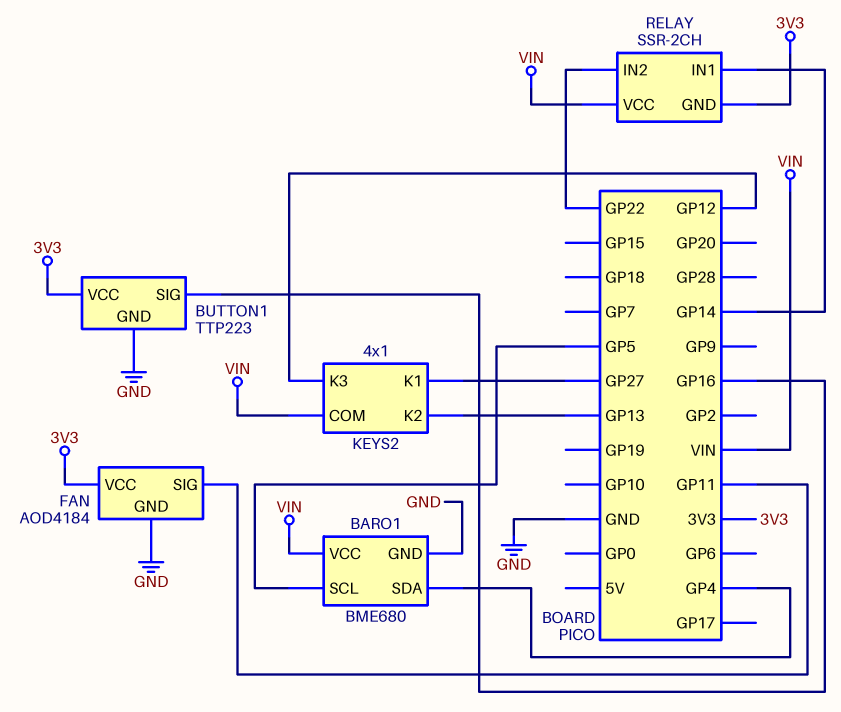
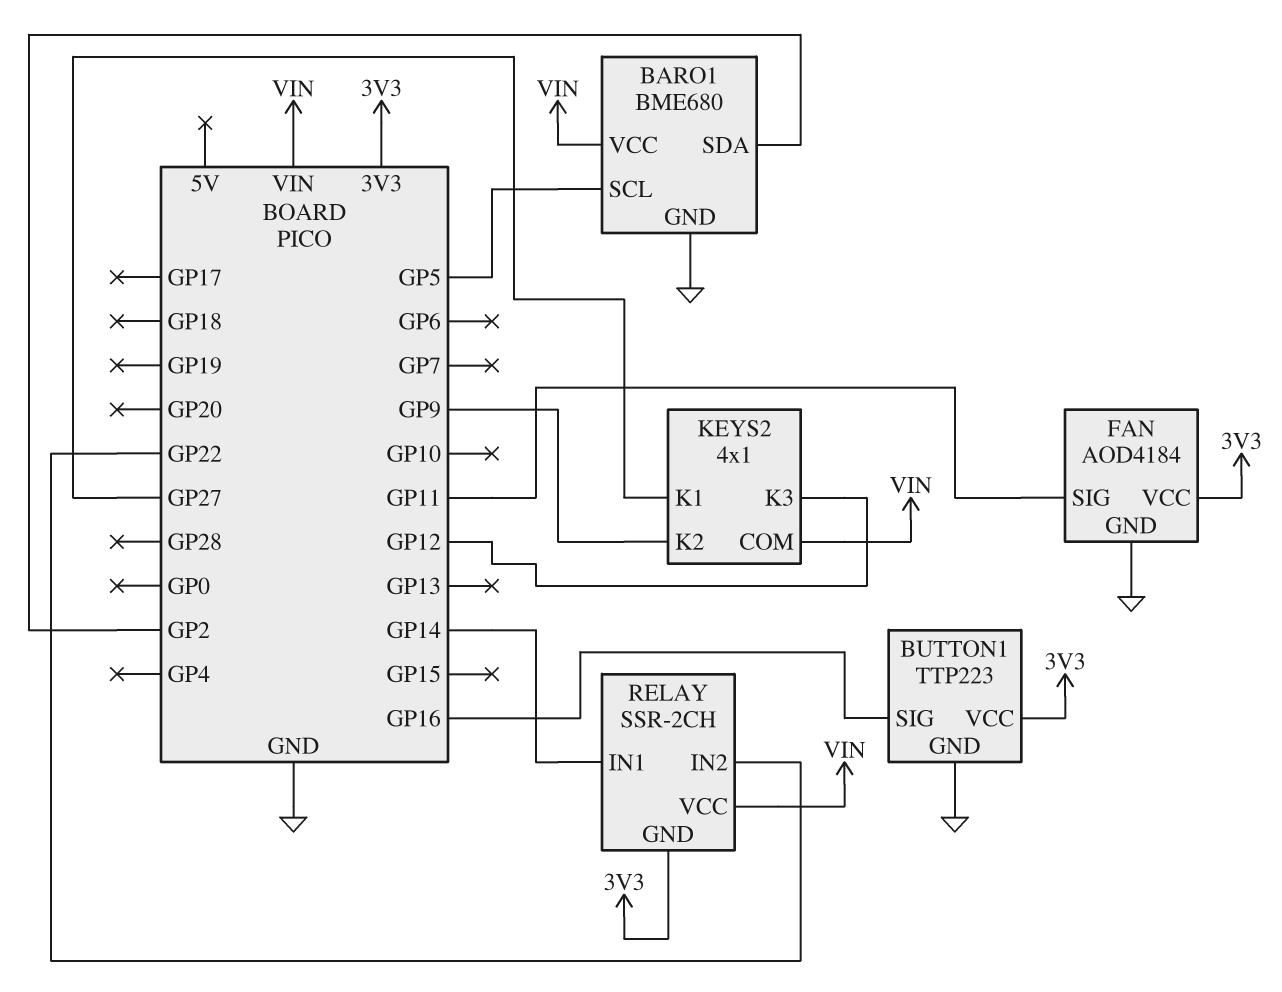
BARO1 pin SDA: GP4 -> GP2
KEYS2 pin K2: GP13 -> GP9

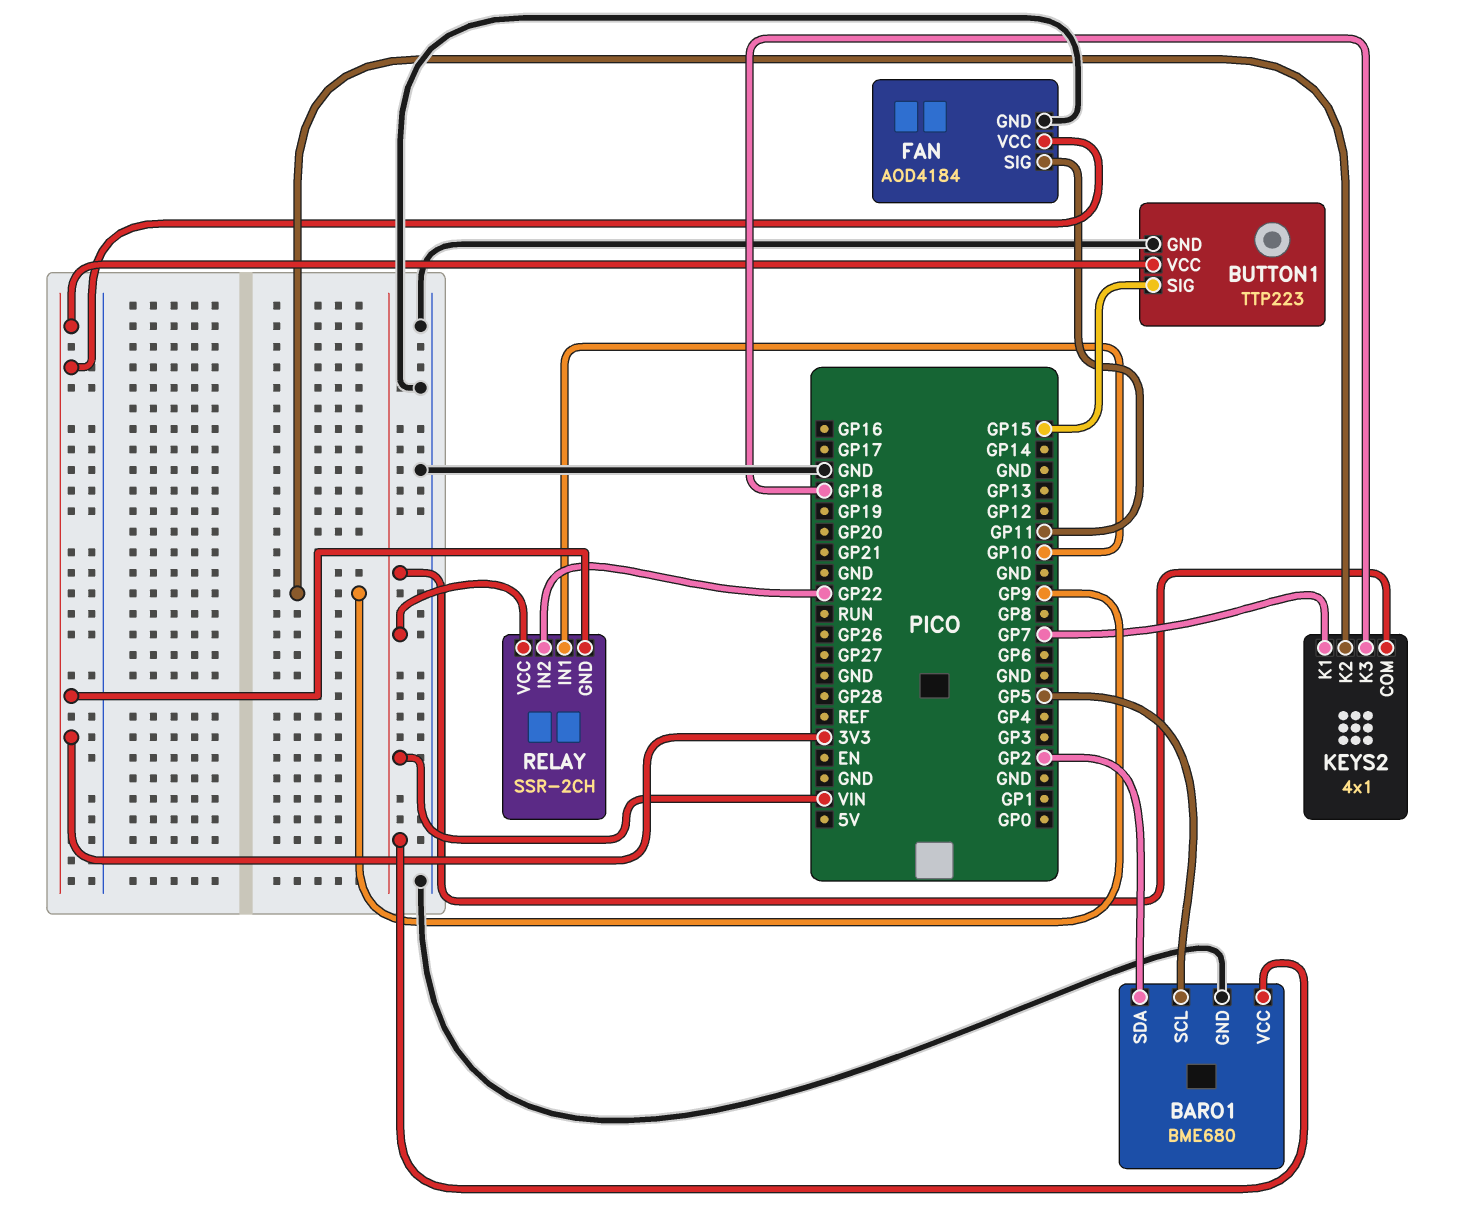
BUTTON1 pin SIG: GP16 -> GP15
KEYS2 pin K1: GP27 -> GP7
KEYS2 pin K3: GP12 -> GP18
RELAY pin IN1: GP14 -> GP10

